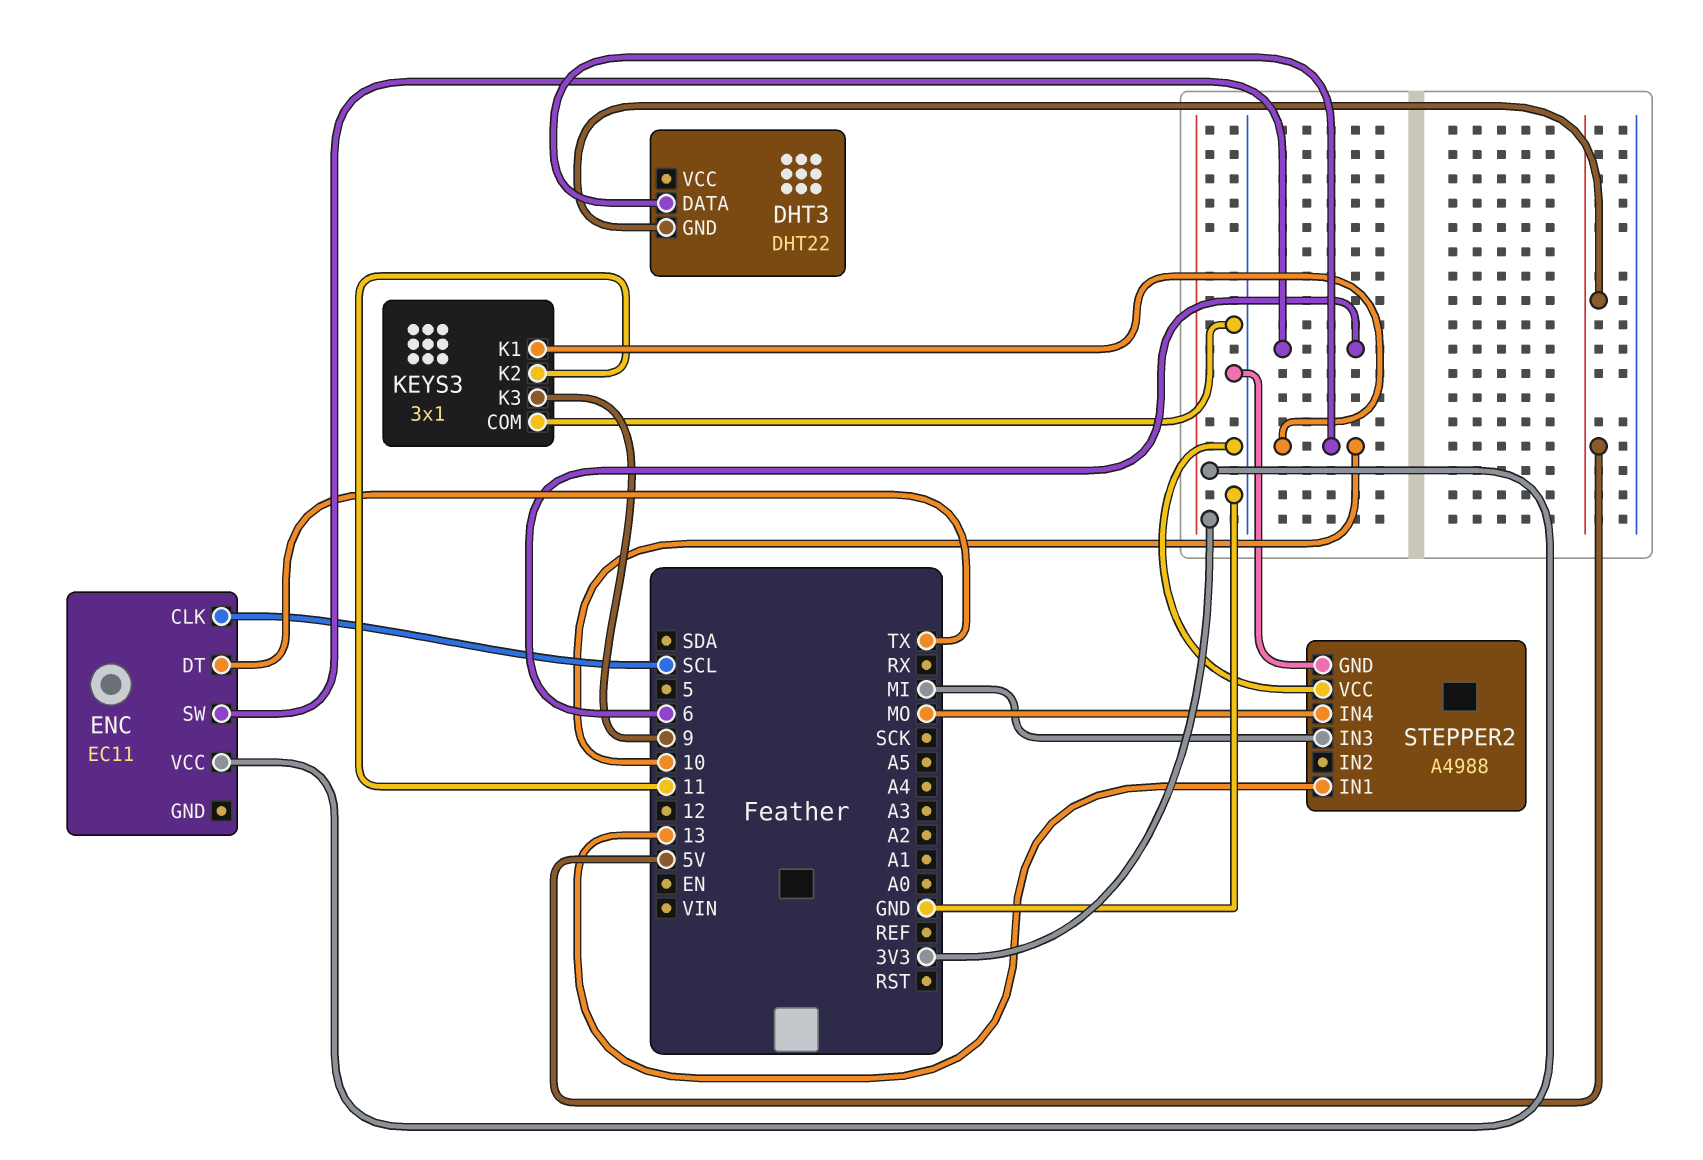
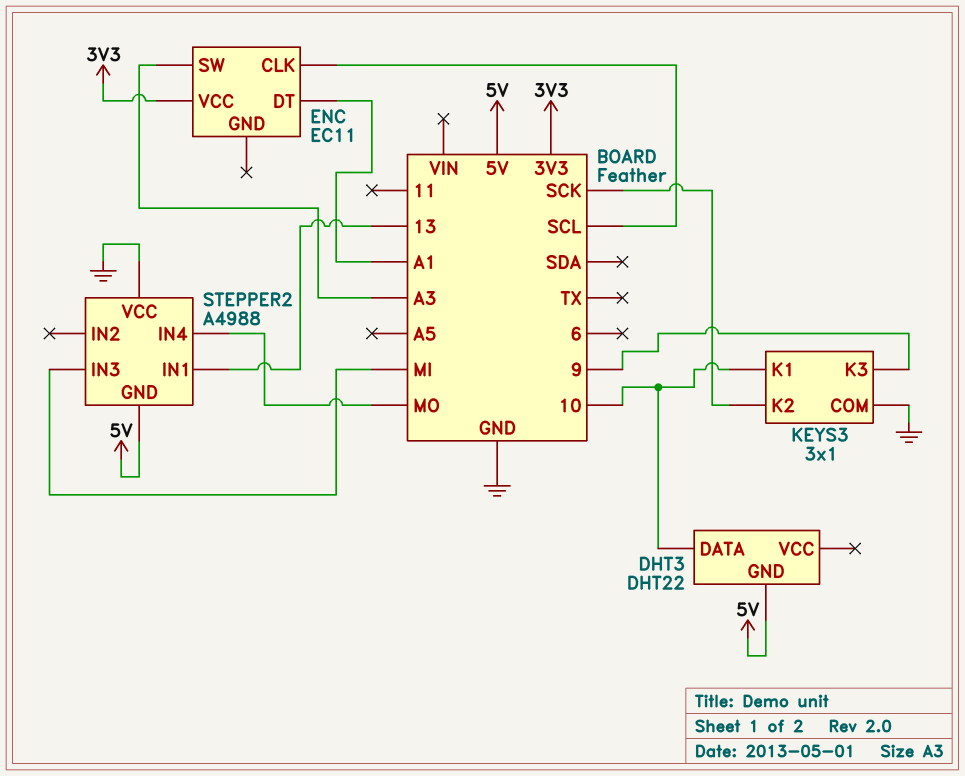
ENC pin DT: TX -> A1
ENC pin SW: 6 -> A3
KEYS3 pin K2: 11 -> SCK
STEPPER2 pin GND: GND -> 5V

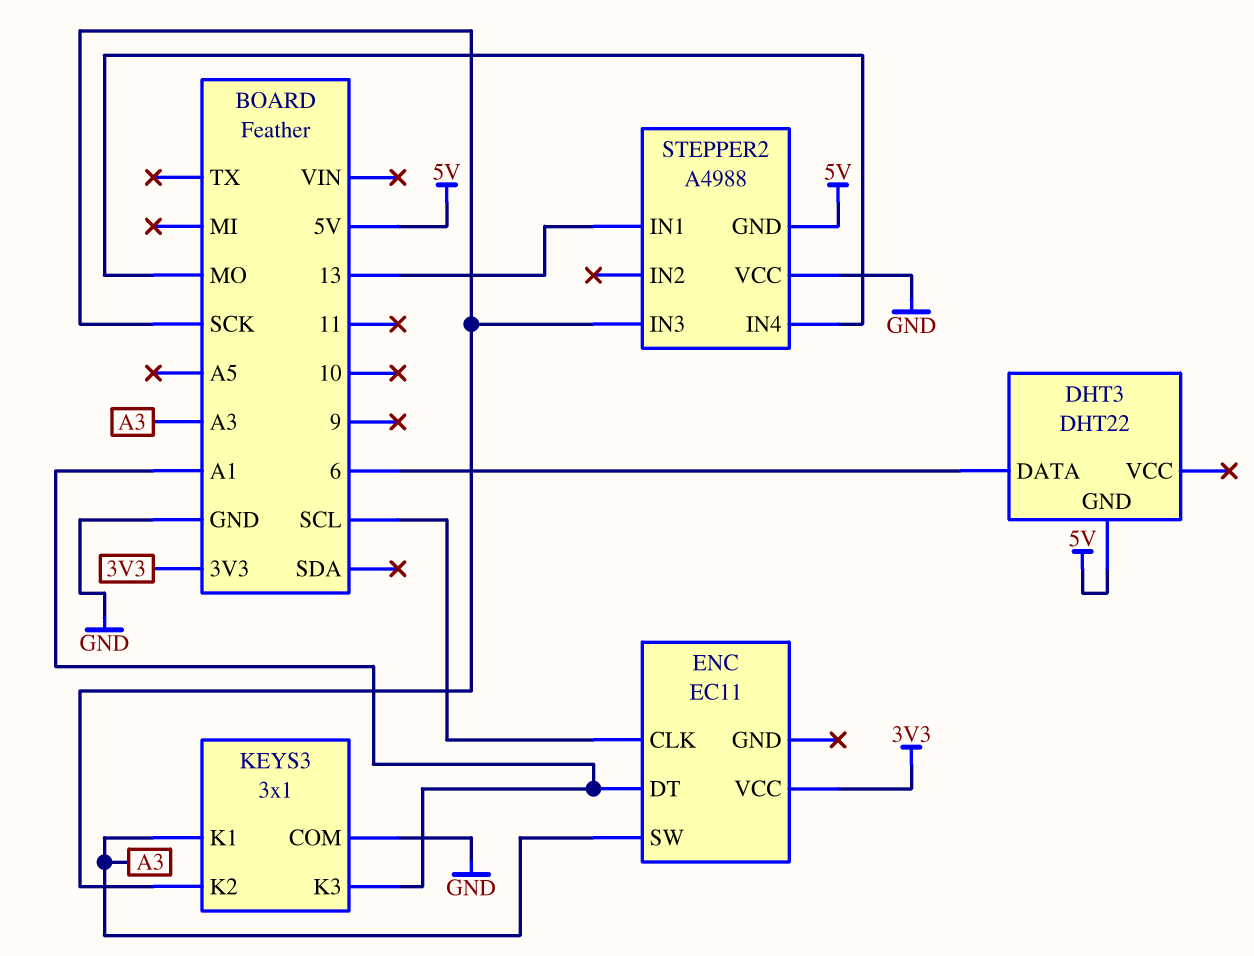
DHT3 pin DATA: 10 -> 6
KEYS3 pin K1: 10 -> A3
KEYS3 pin K3: 9 -> A1
STEPPER2 pin IN3: MI -> SCK

